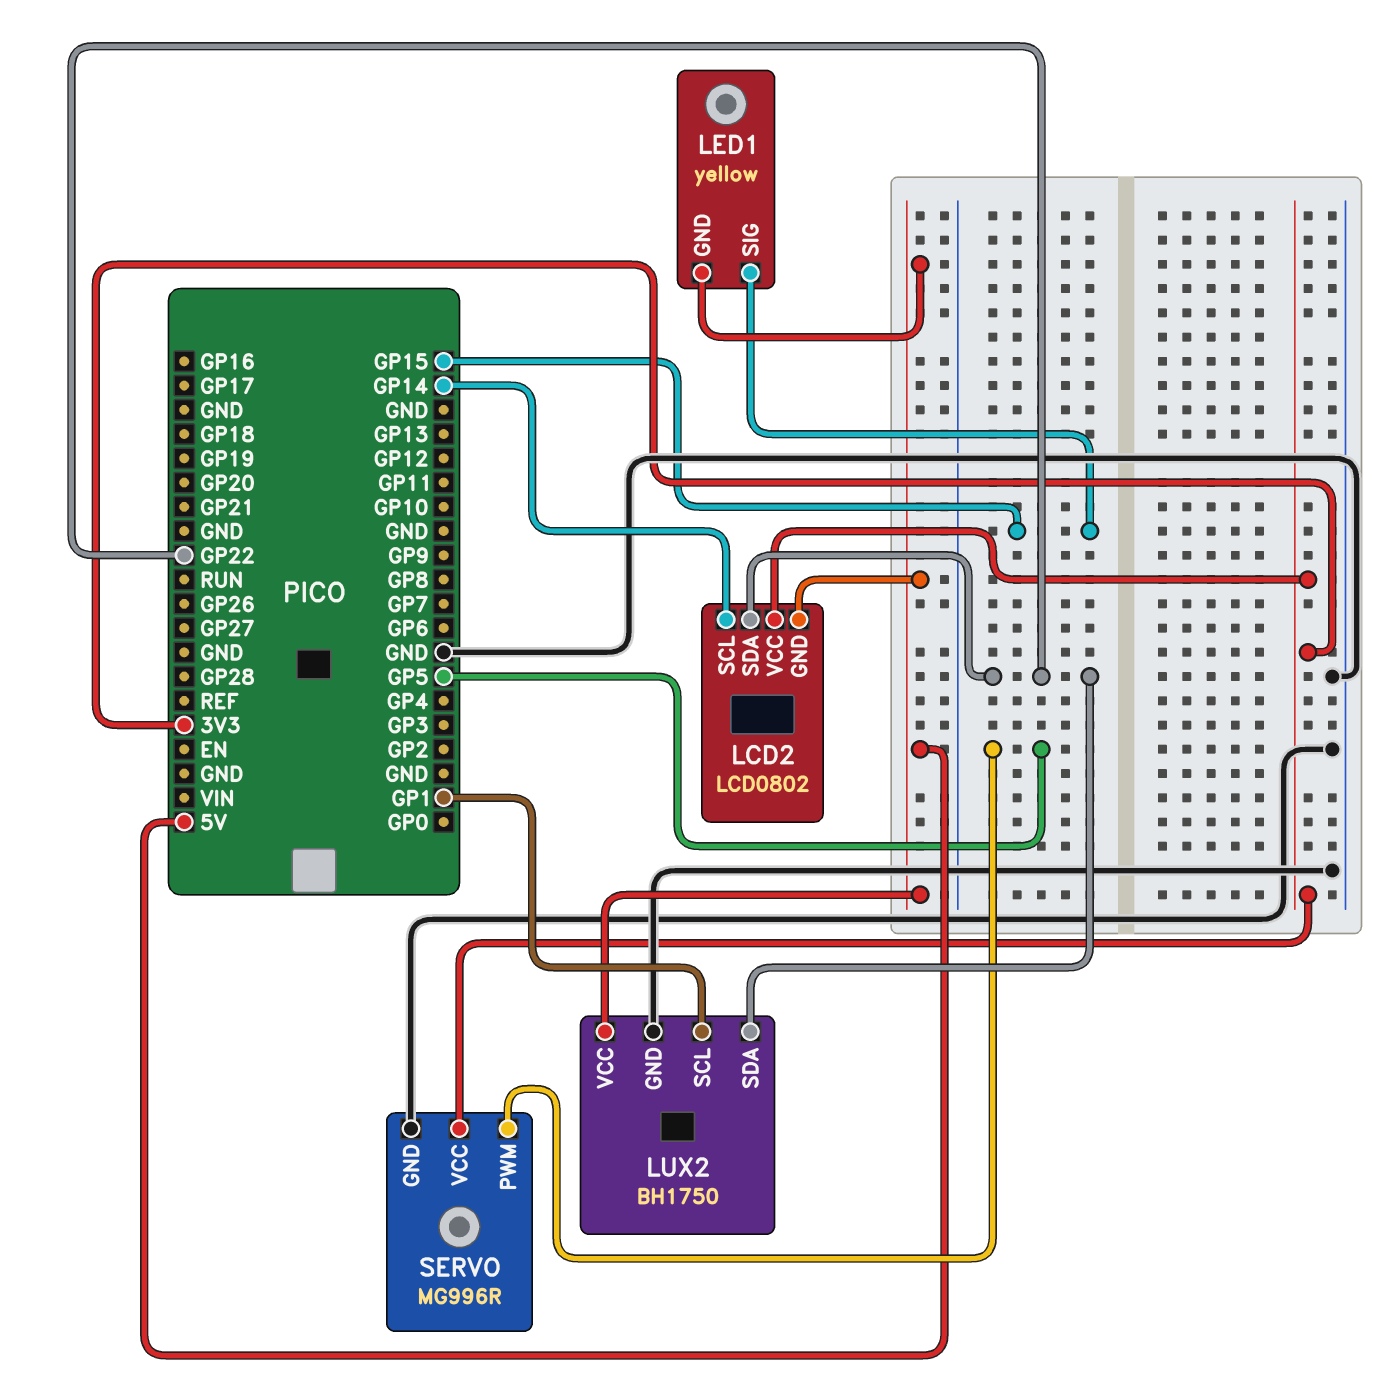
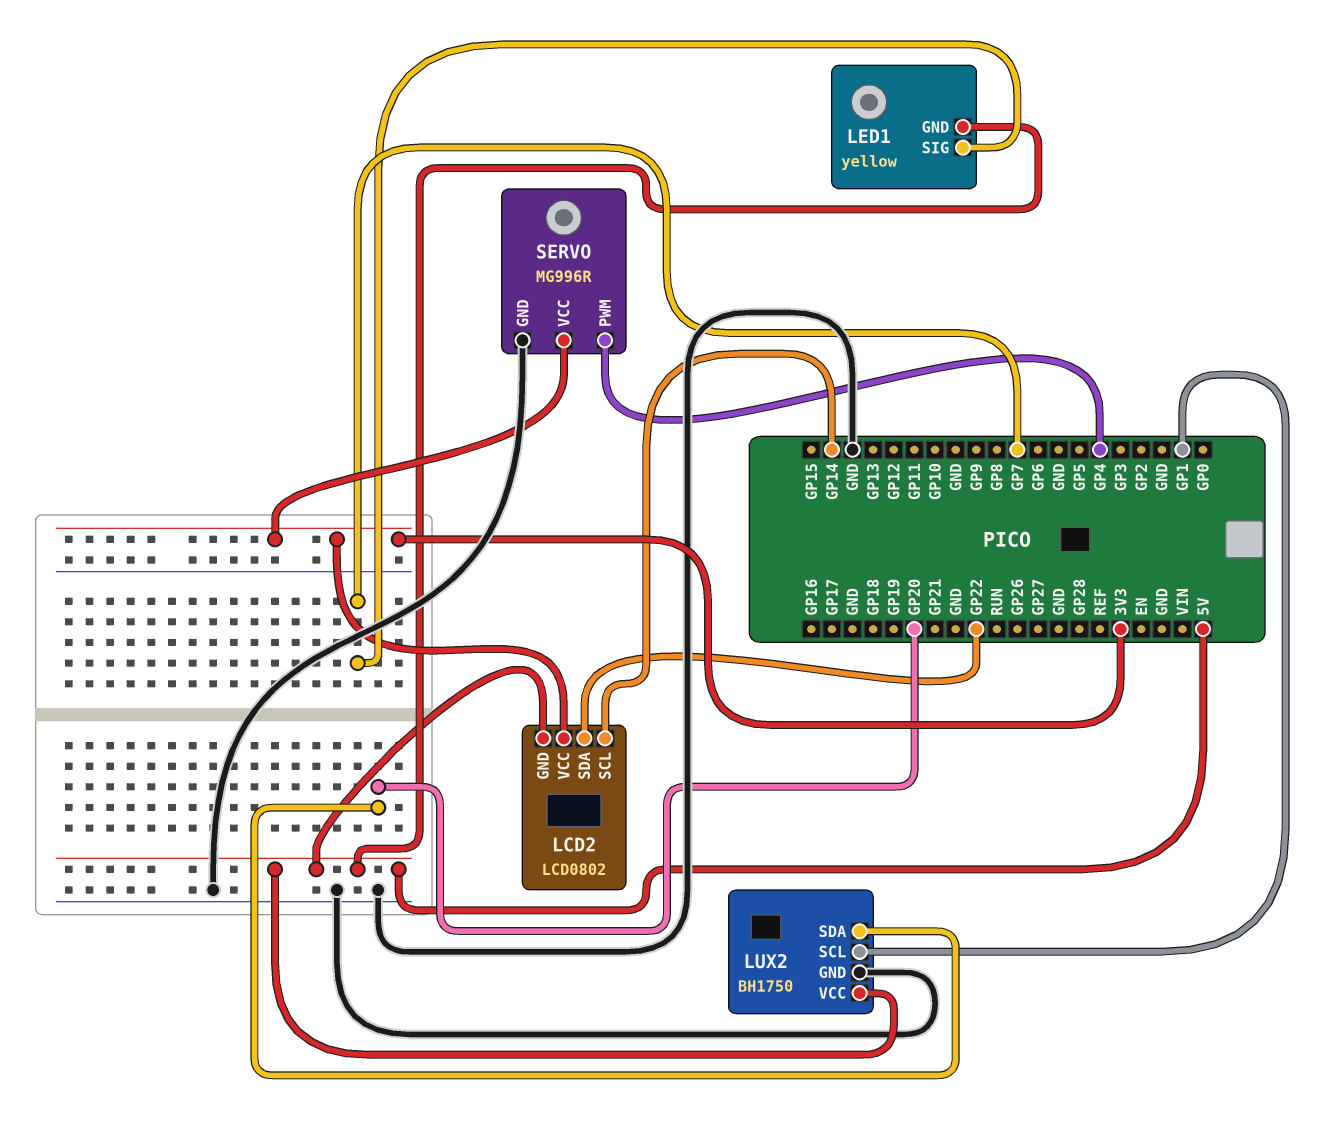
LED1 pin SIG: GP15 -> GP7
LUX2 pin SDA: GP22 -> GP20
SERVO pin PWM: GP5 -> GP4

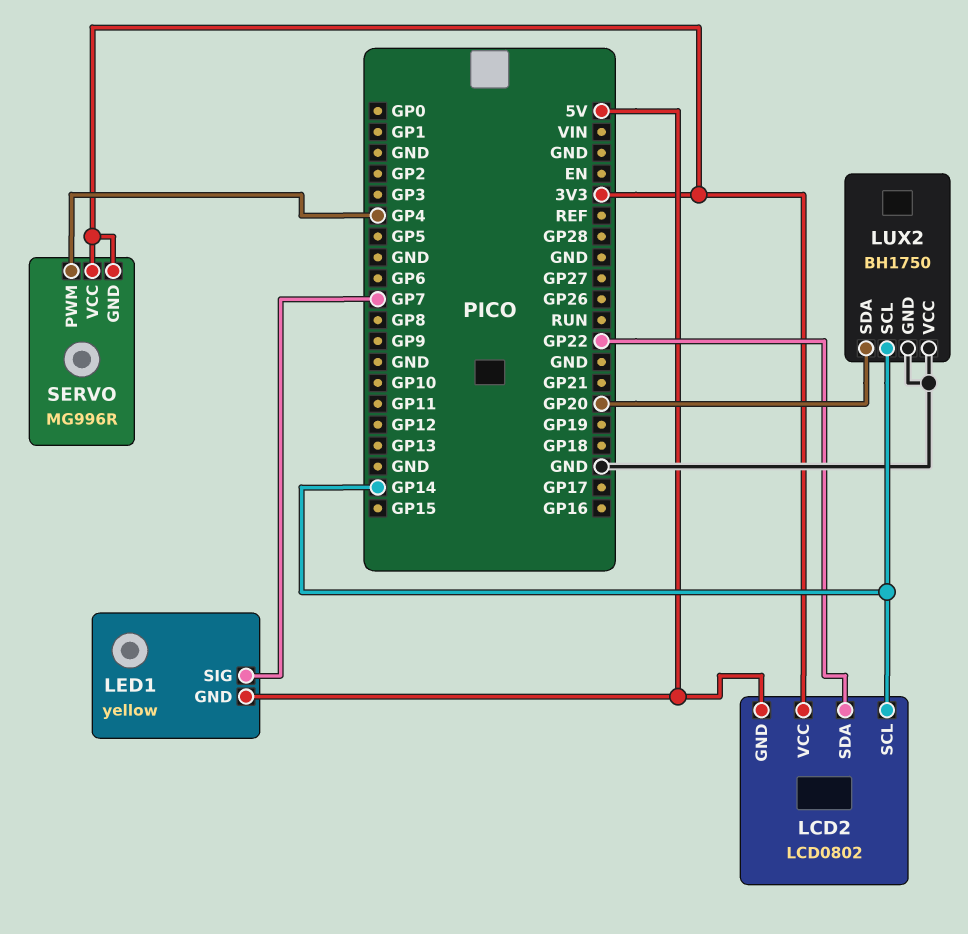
LUX2 pin SCL: GP1 -> GP14
LUX2 pin VCC: 5V -> GND
SERVO pin GND: GND -> 3V3

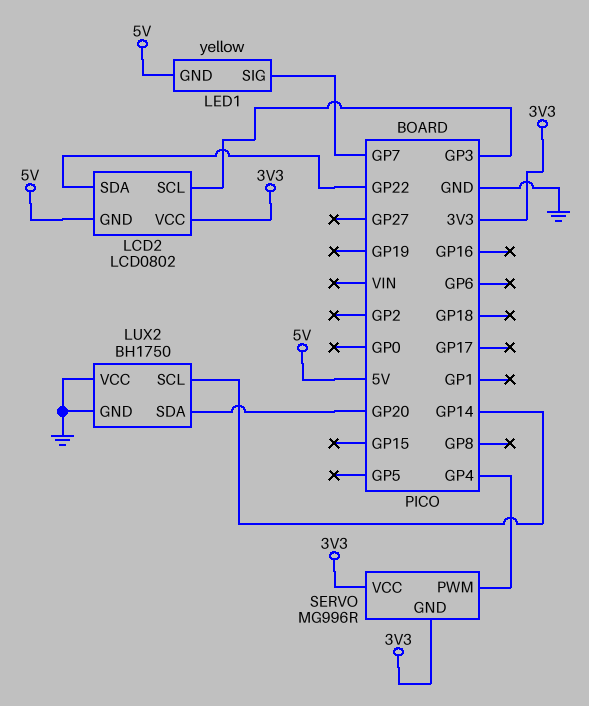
LCD2 pin SCL: GP14 -> GP3

